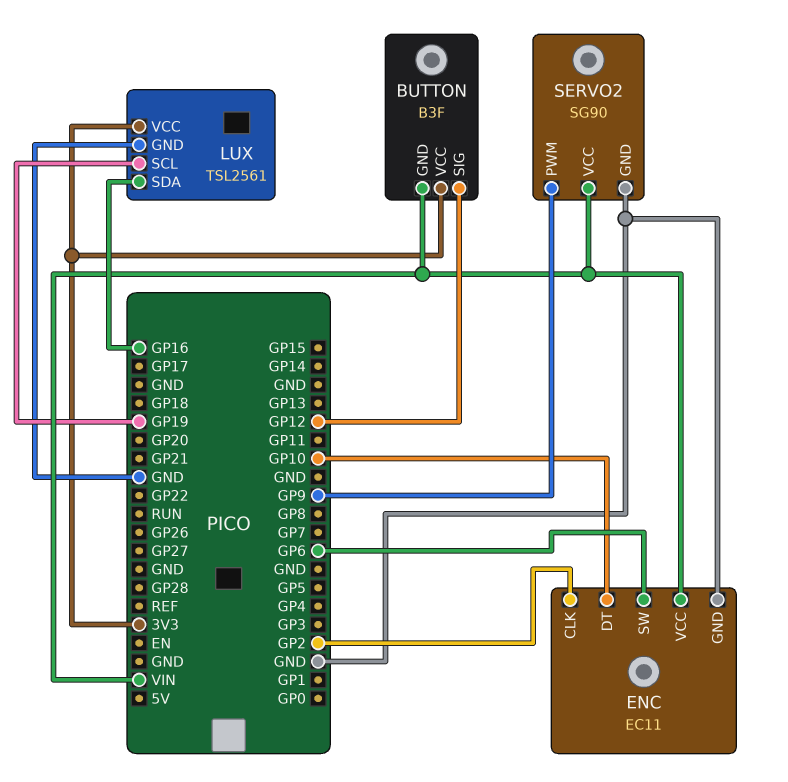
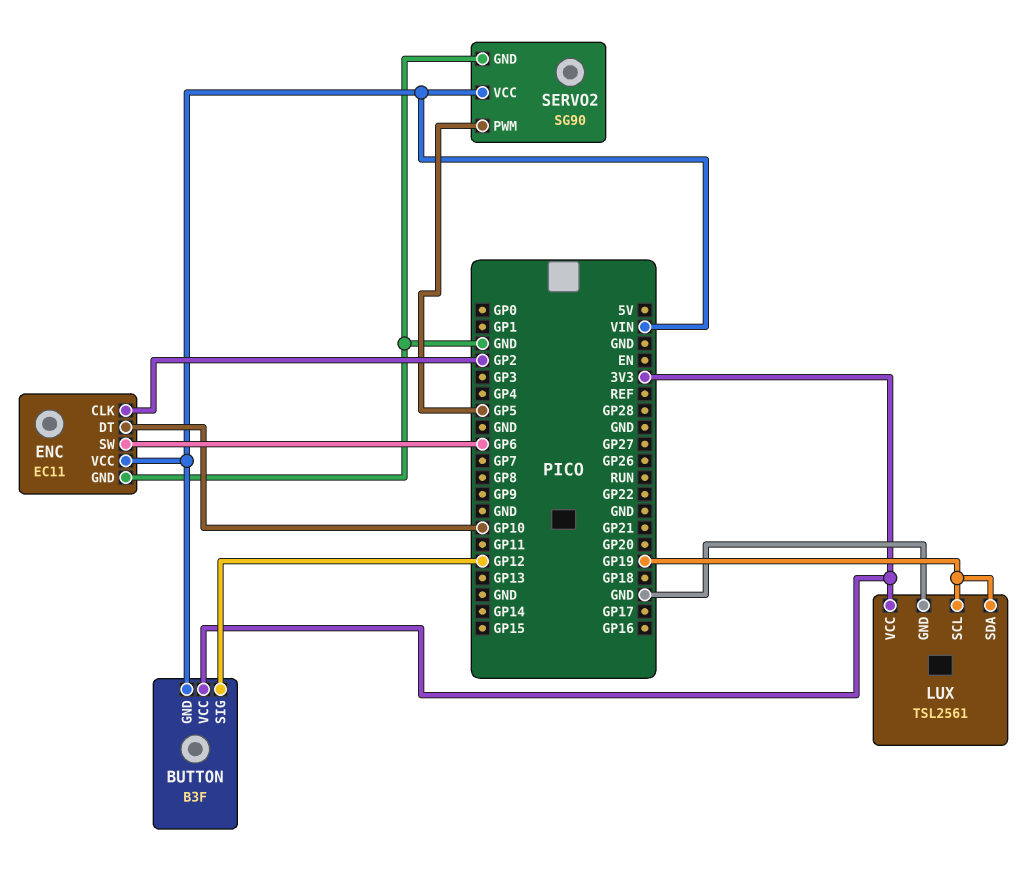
LUX pin SDA: GP16 -> GP19
SERVO2 pin PWM: GP9 -> GP5

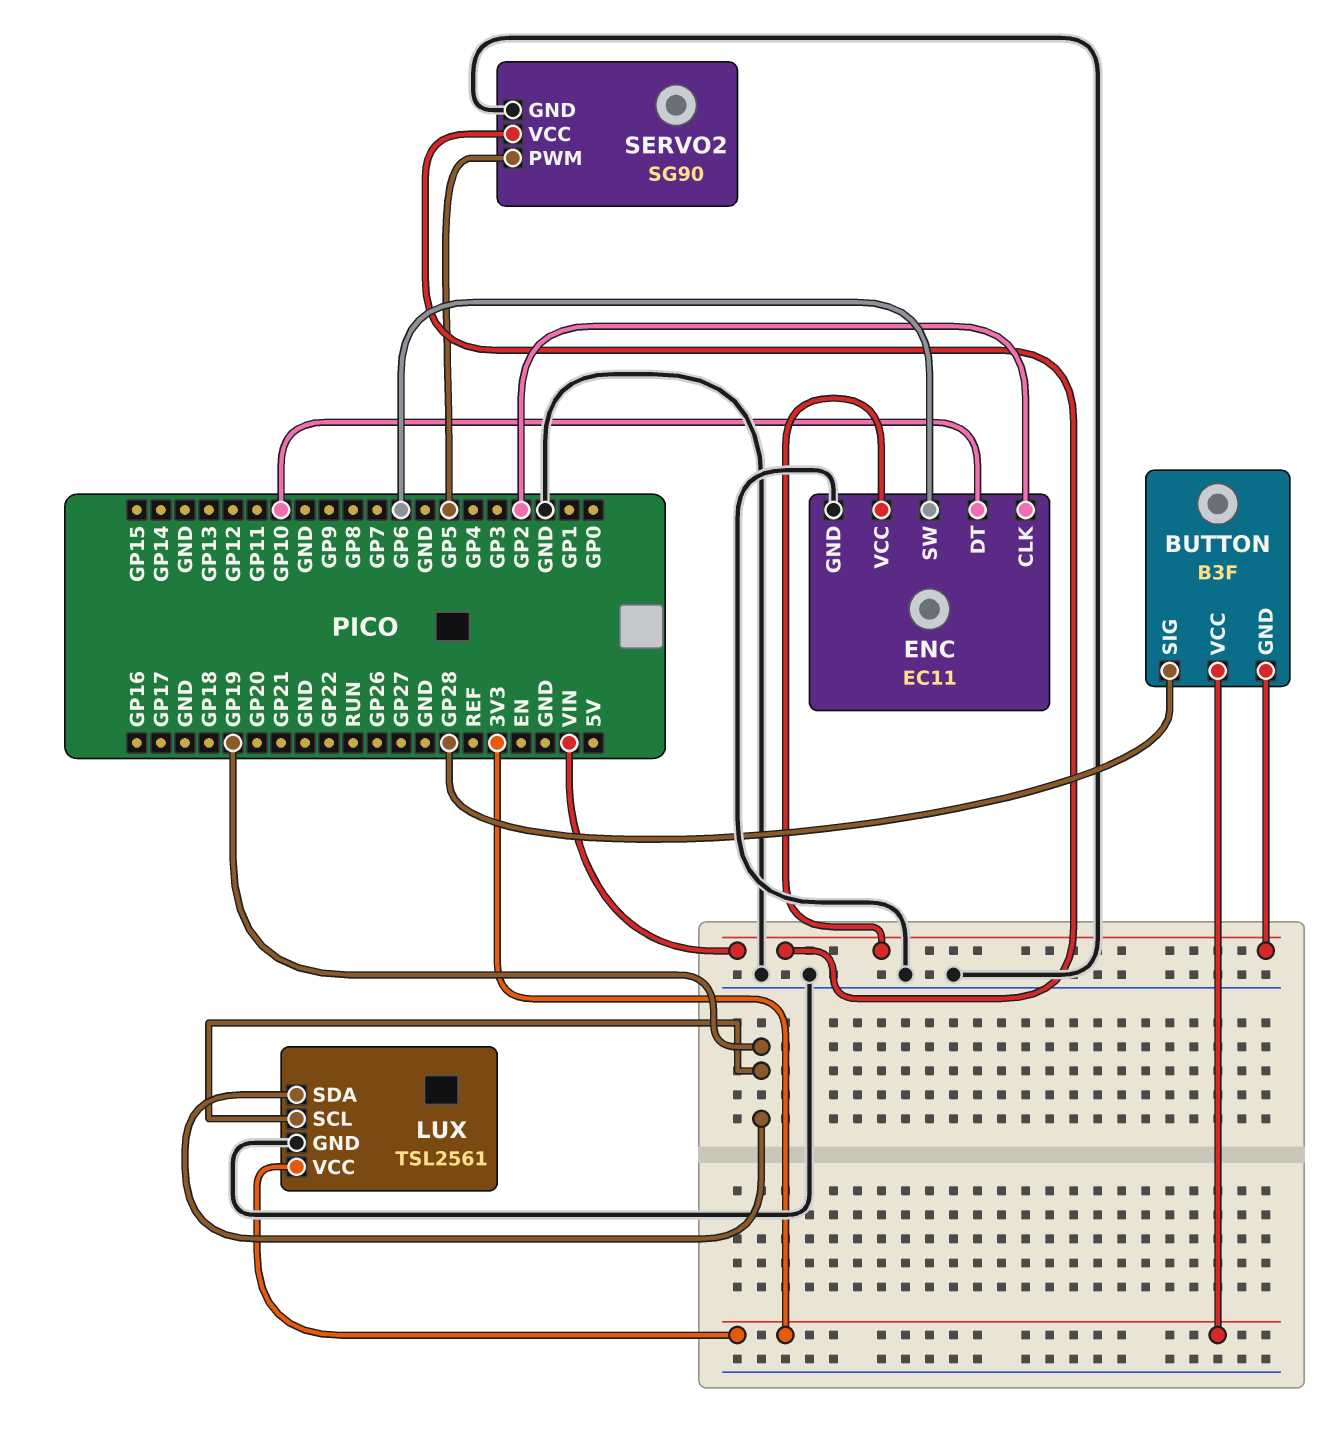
BUTTON pin SIG: GP12 -> GP28

